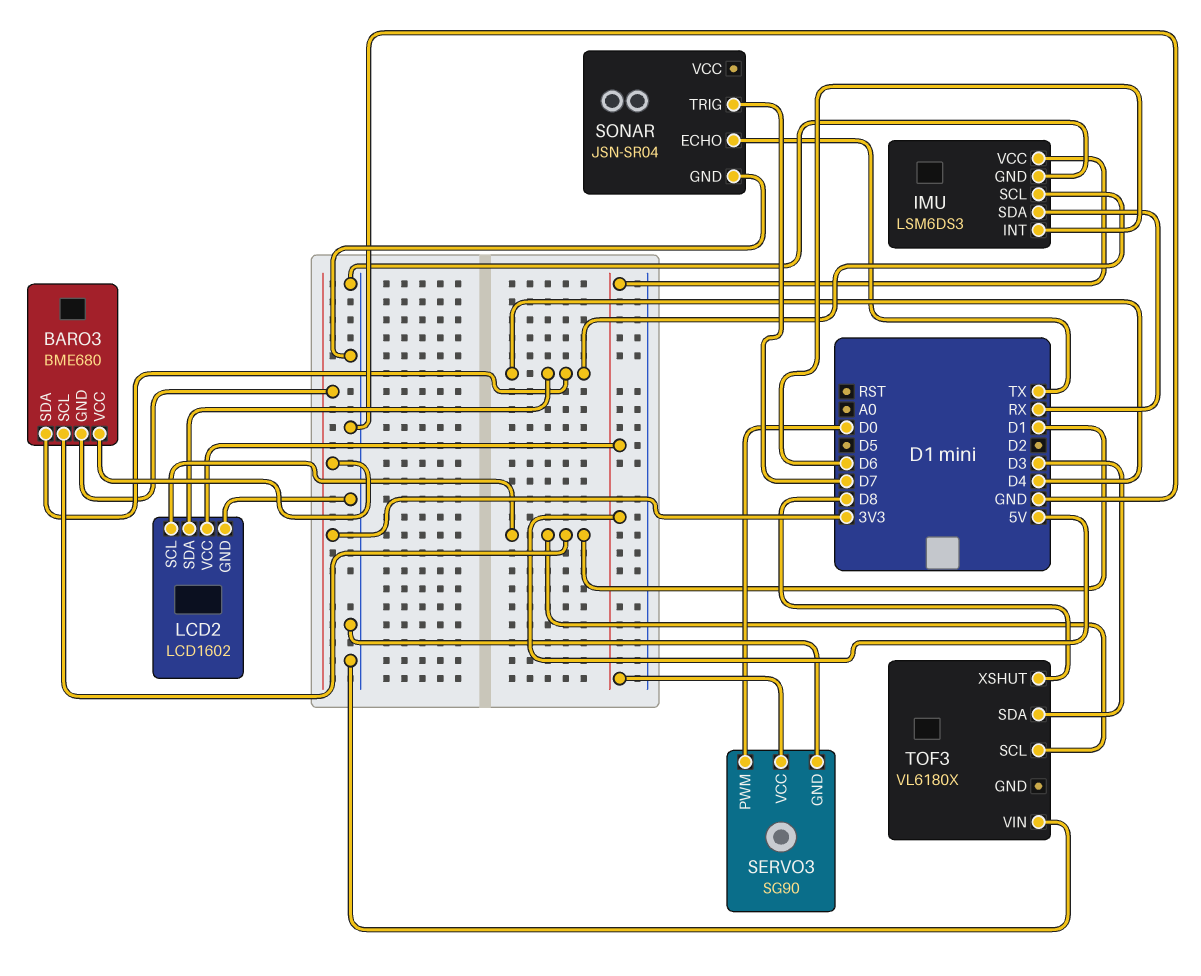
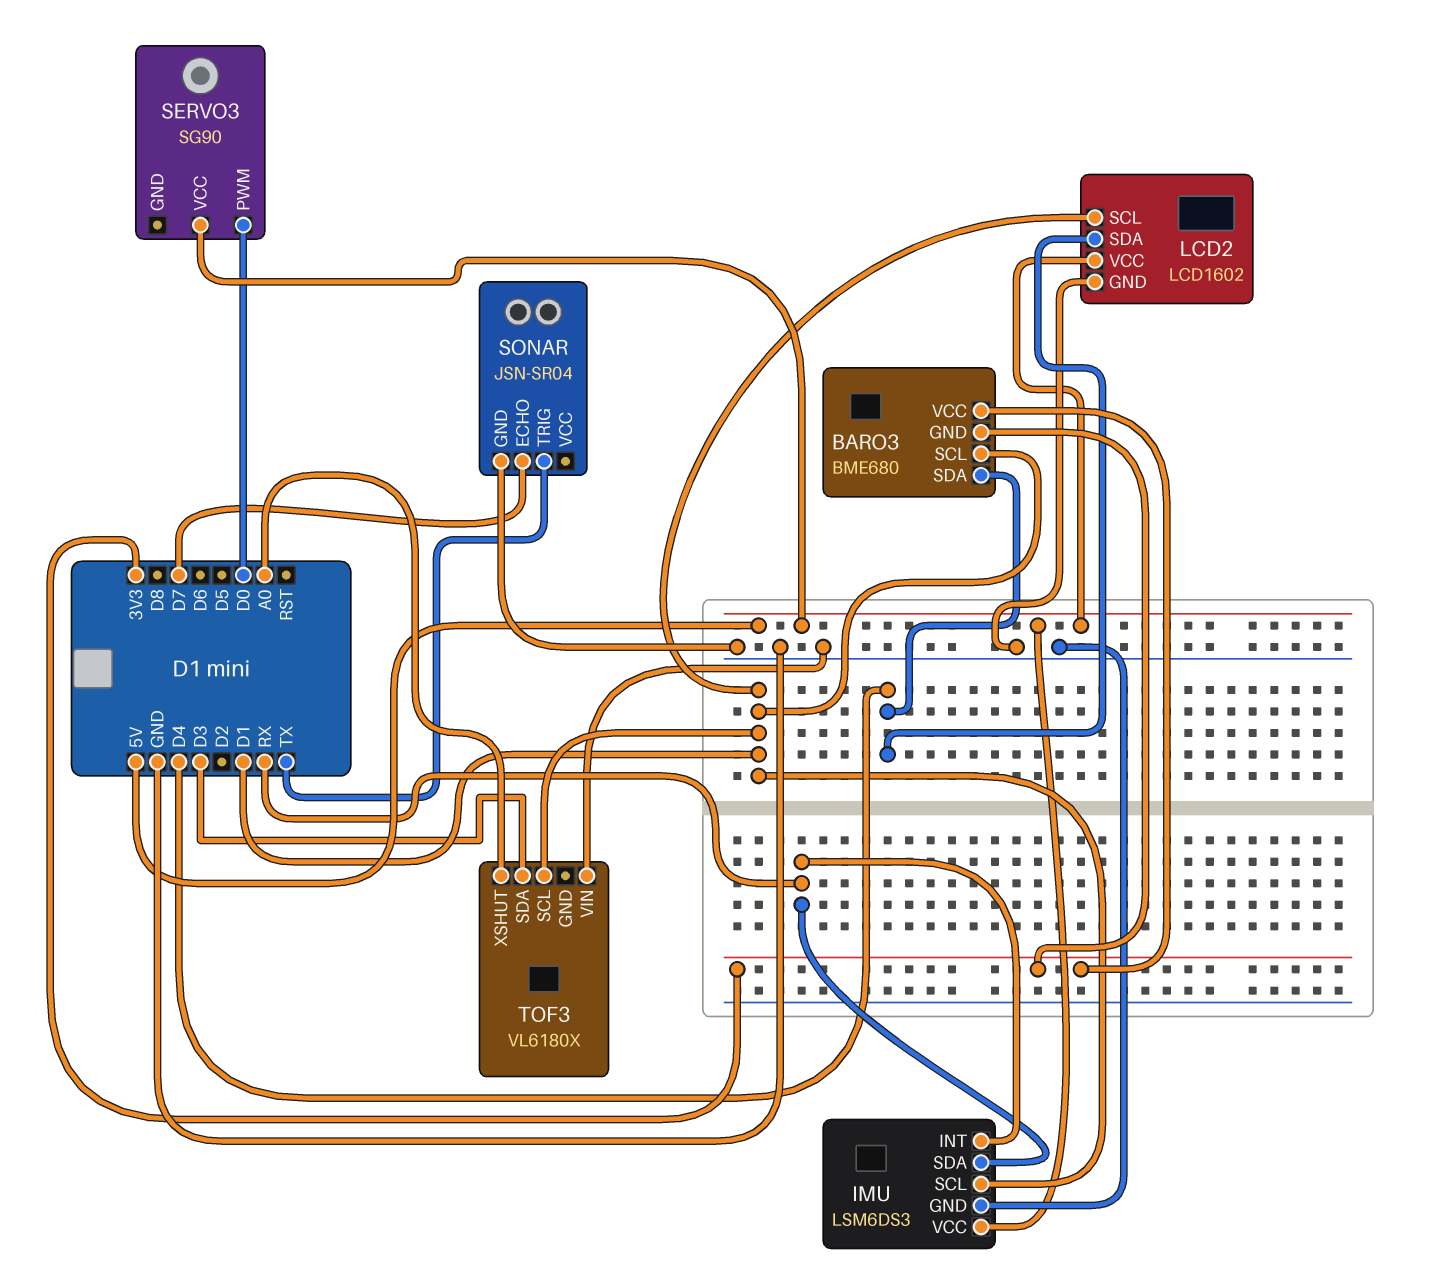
IMU pin INT: D6 -> RX
IMU pin SCL: D4 -> D1
SERVO3 pin GND: GND -> none
SONAR pin ECHO: TX -> D7
SONAR pin TRIG: D7 -> TX
TOF3 pin XSHUT: D8 -> A0

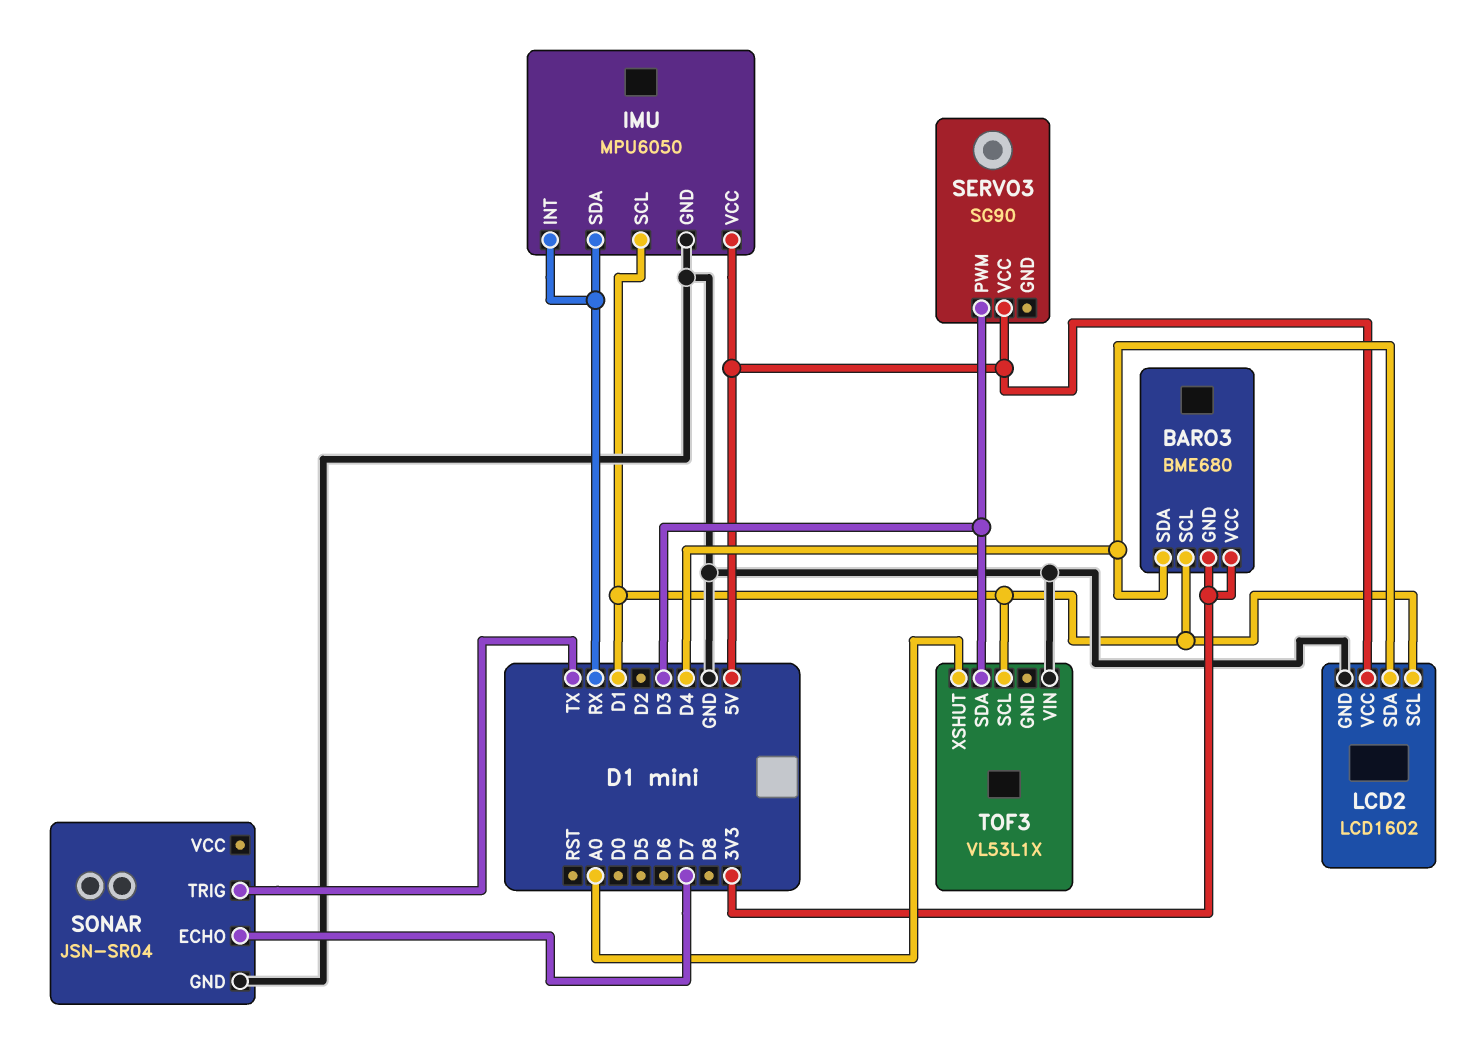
IMU: LSM6DS3 -> MPU6050
SERVO3 pin PWM: D0 -> D3
TOF3: VL6180X -> VL53L1X

